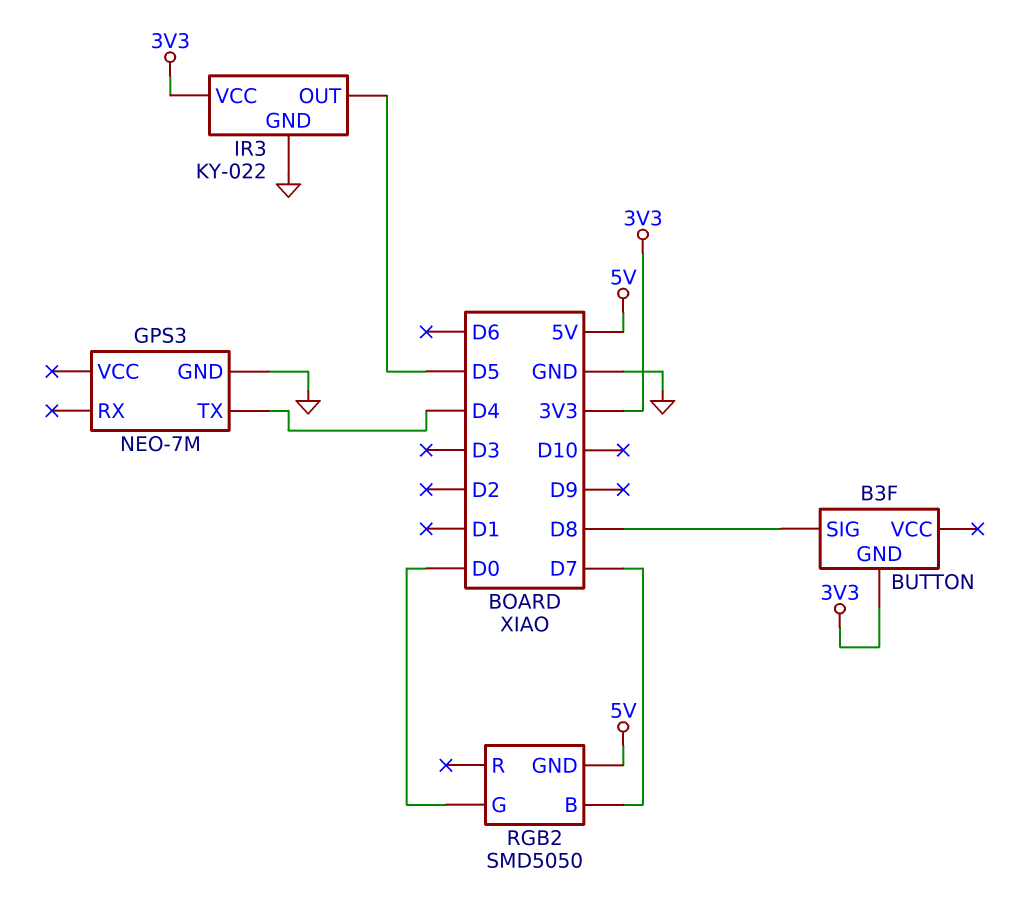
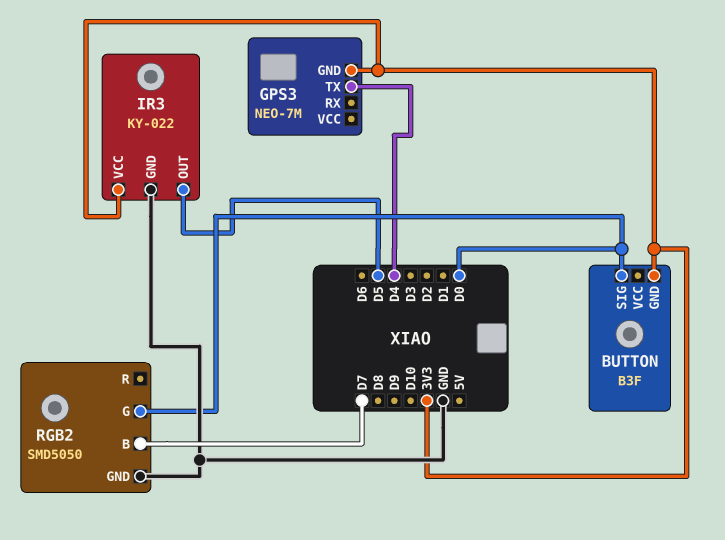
BUTTON pin SIG: D8 -> D0
GPS3 pin GND: GND -> 3V3
RGB2 pin GND: 5V -> GND

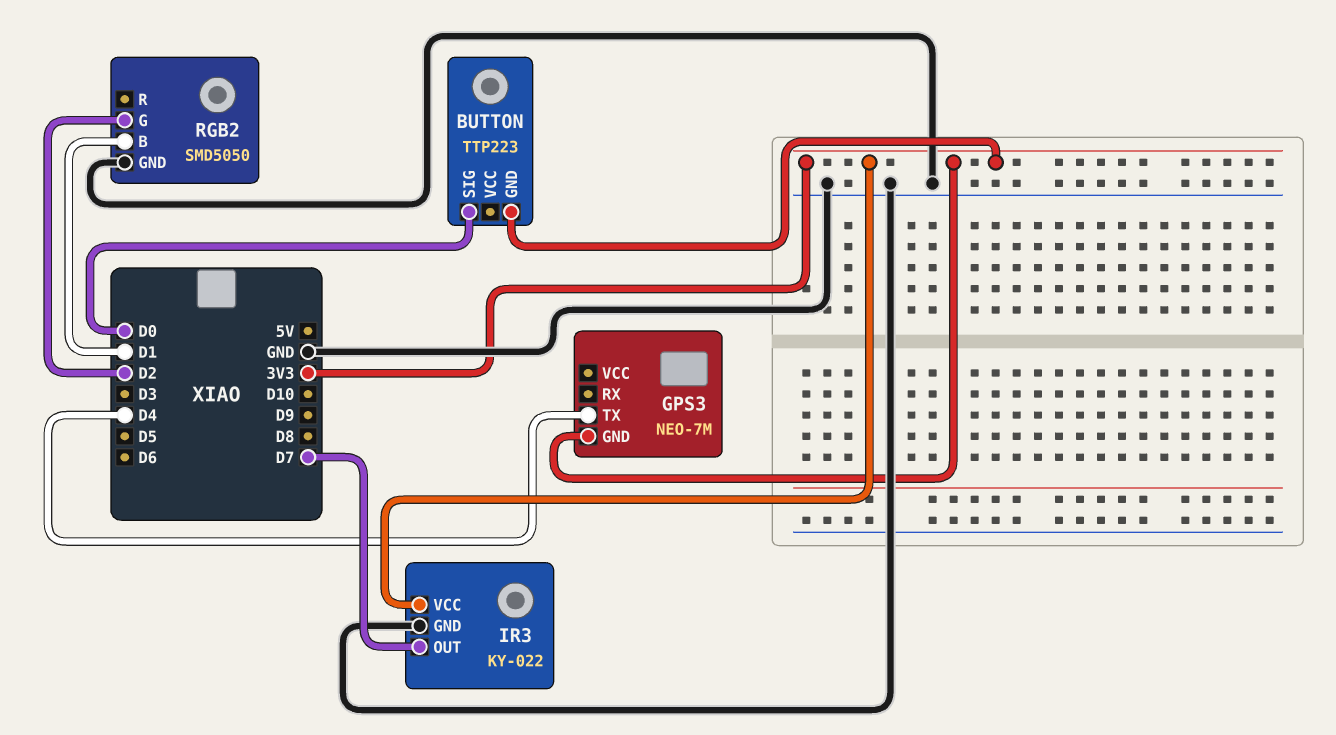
BUTTON: B3F -> TTP223
IR3 pin OUT: D5 -> D7
RGB2 pin B: D7 -> D1
RGB2 pin G: D0 -> D2

